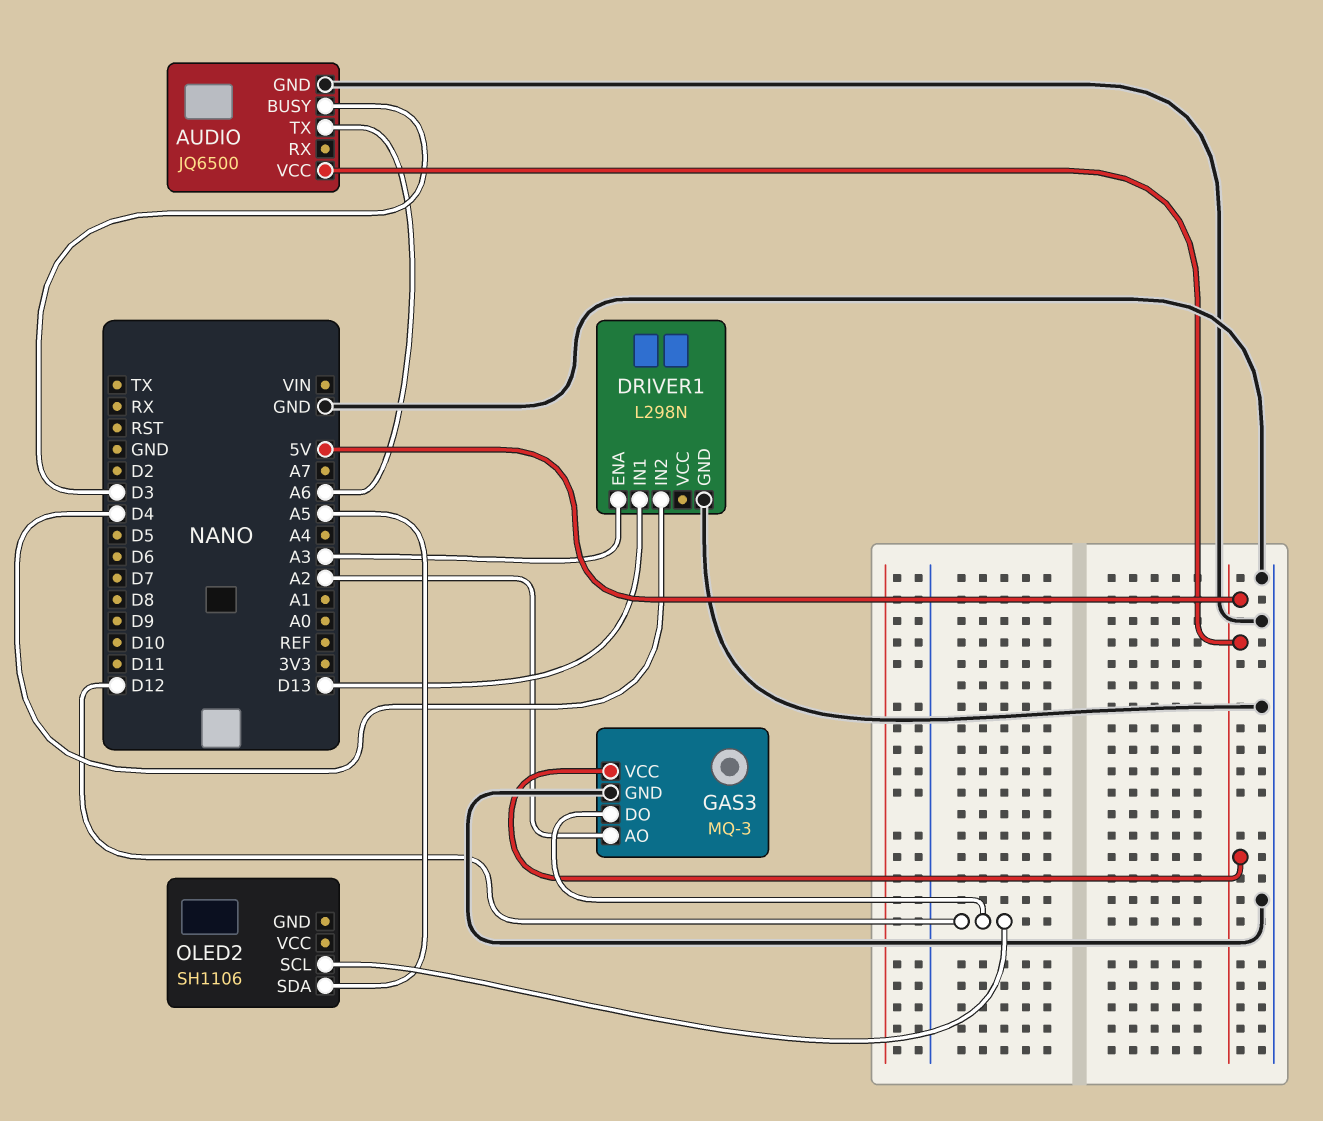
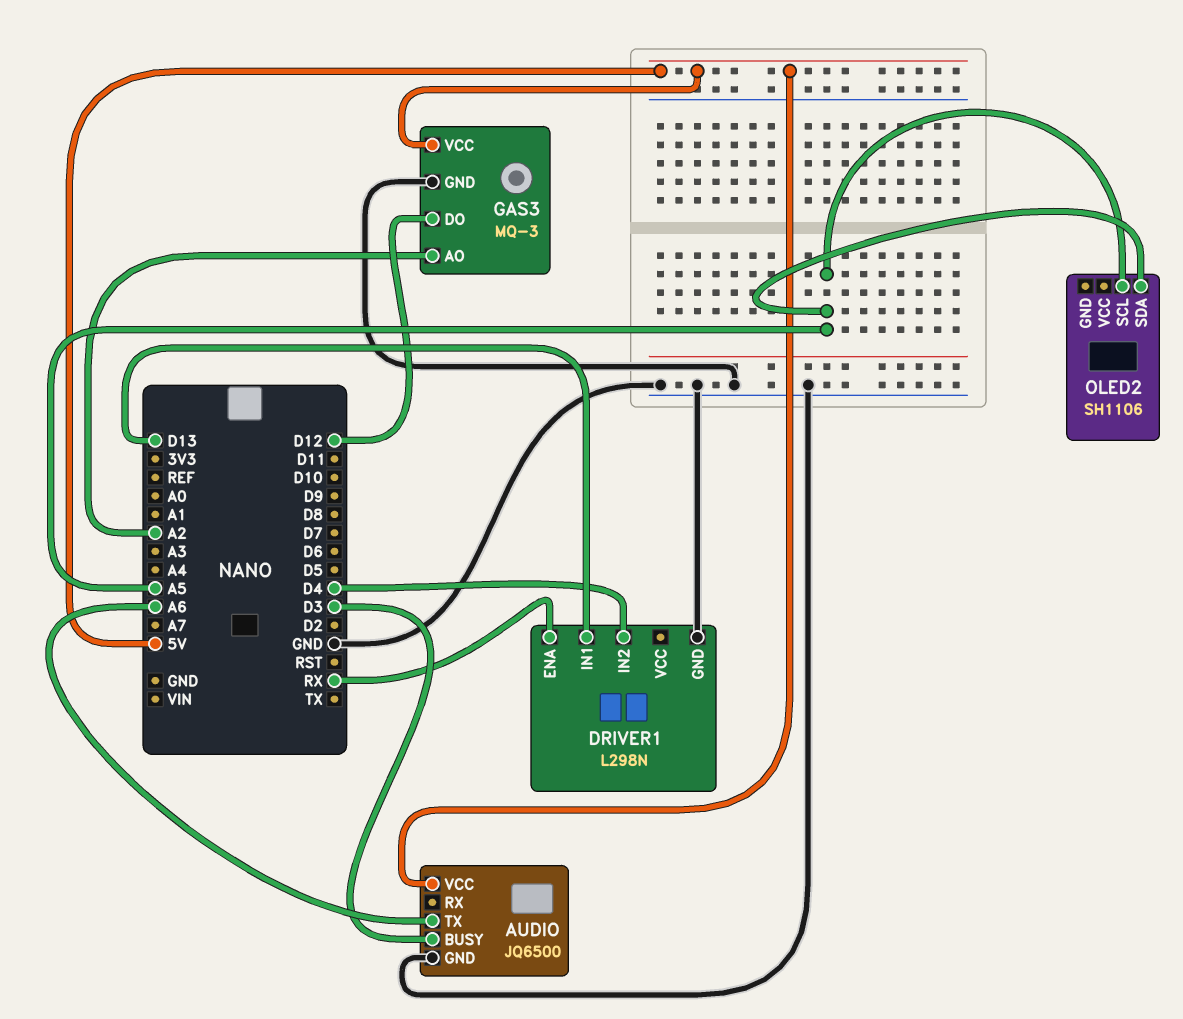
DRIVER1 pin ENA: A3 -> RX
OLED2 pin SCL: D12 -> A5

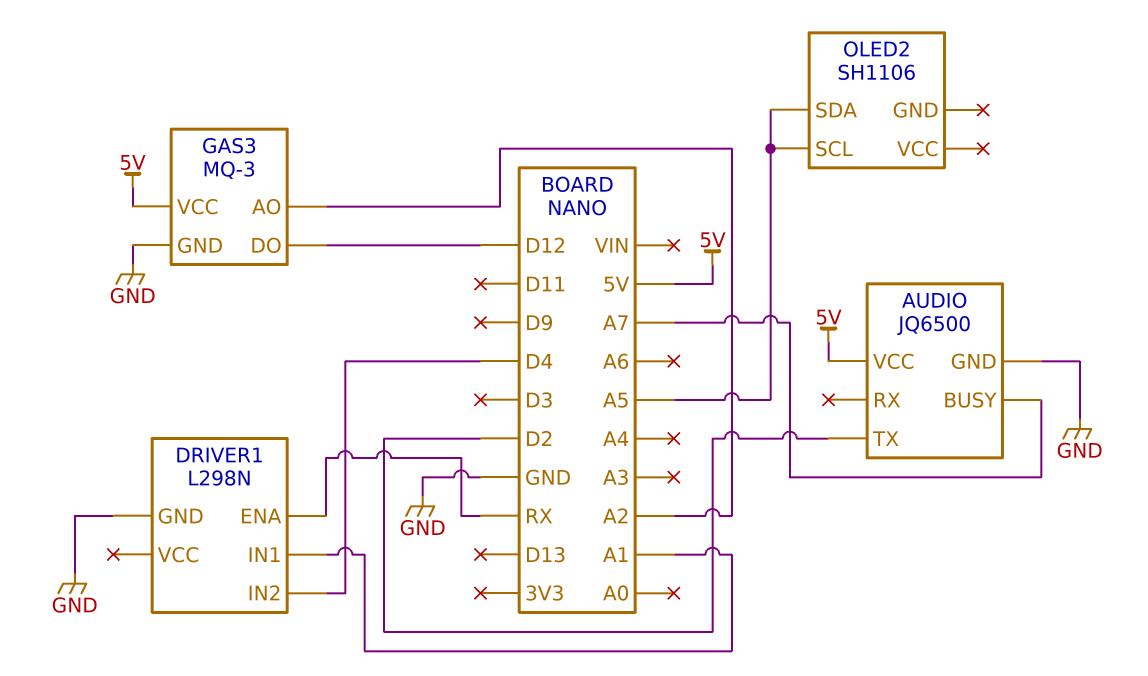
AUDIO pin BUSY: D3 -> A7
AUDIO pin TX: A6 -> D2
DRIVER1 pin IN1: D13 -> A1

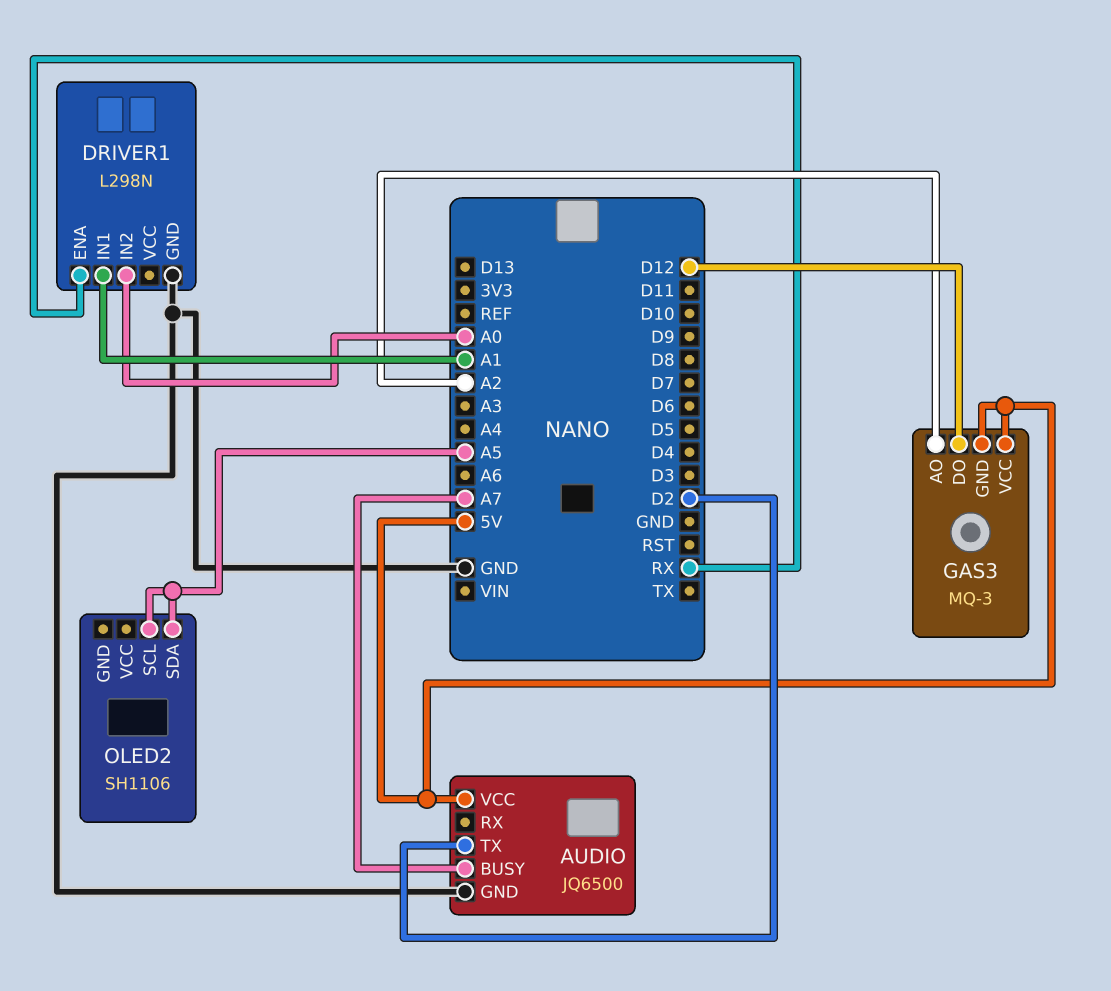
DRIVER1 pin IN2: D4 -> A0
GAS3 pin GND: GND -> 5V

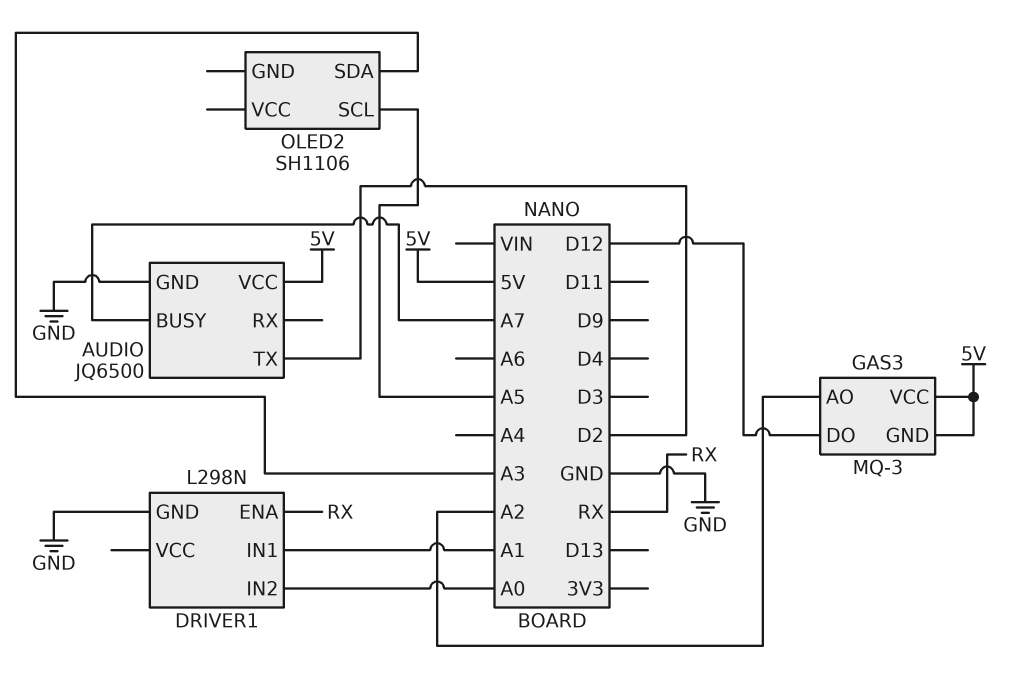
OLED2 pin SDA: A5 -> A3

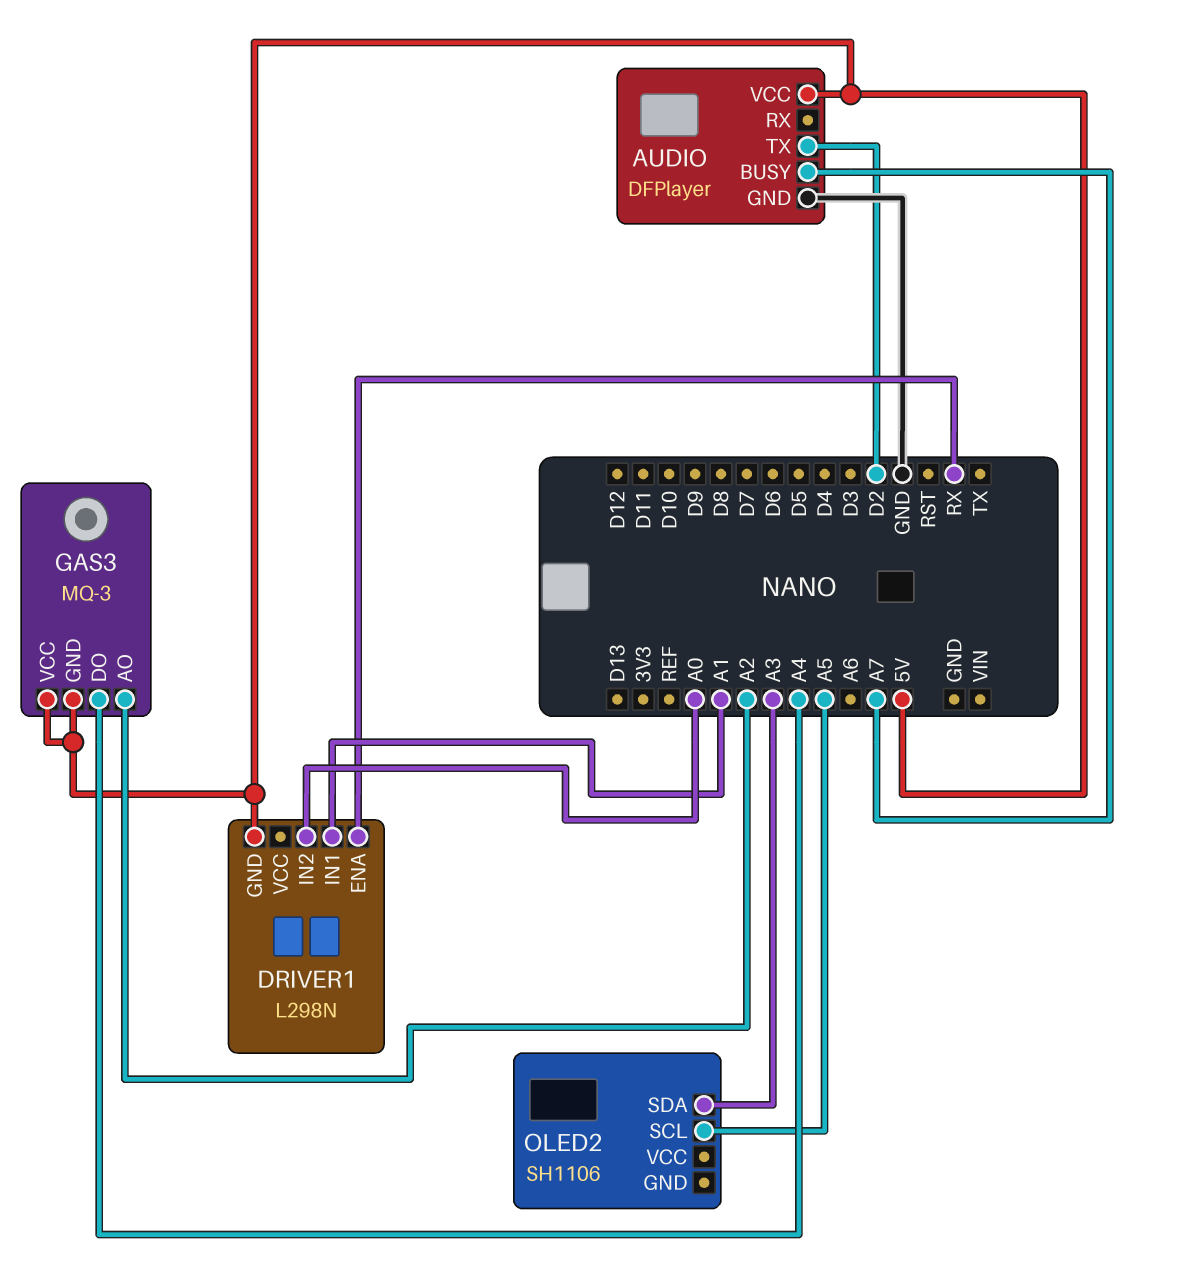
AUDIO: JQ6500 -> DFPlayer
DRIVER1 pin GND: GND -> 5V
GAS3 pin DO: D12 -> A4

